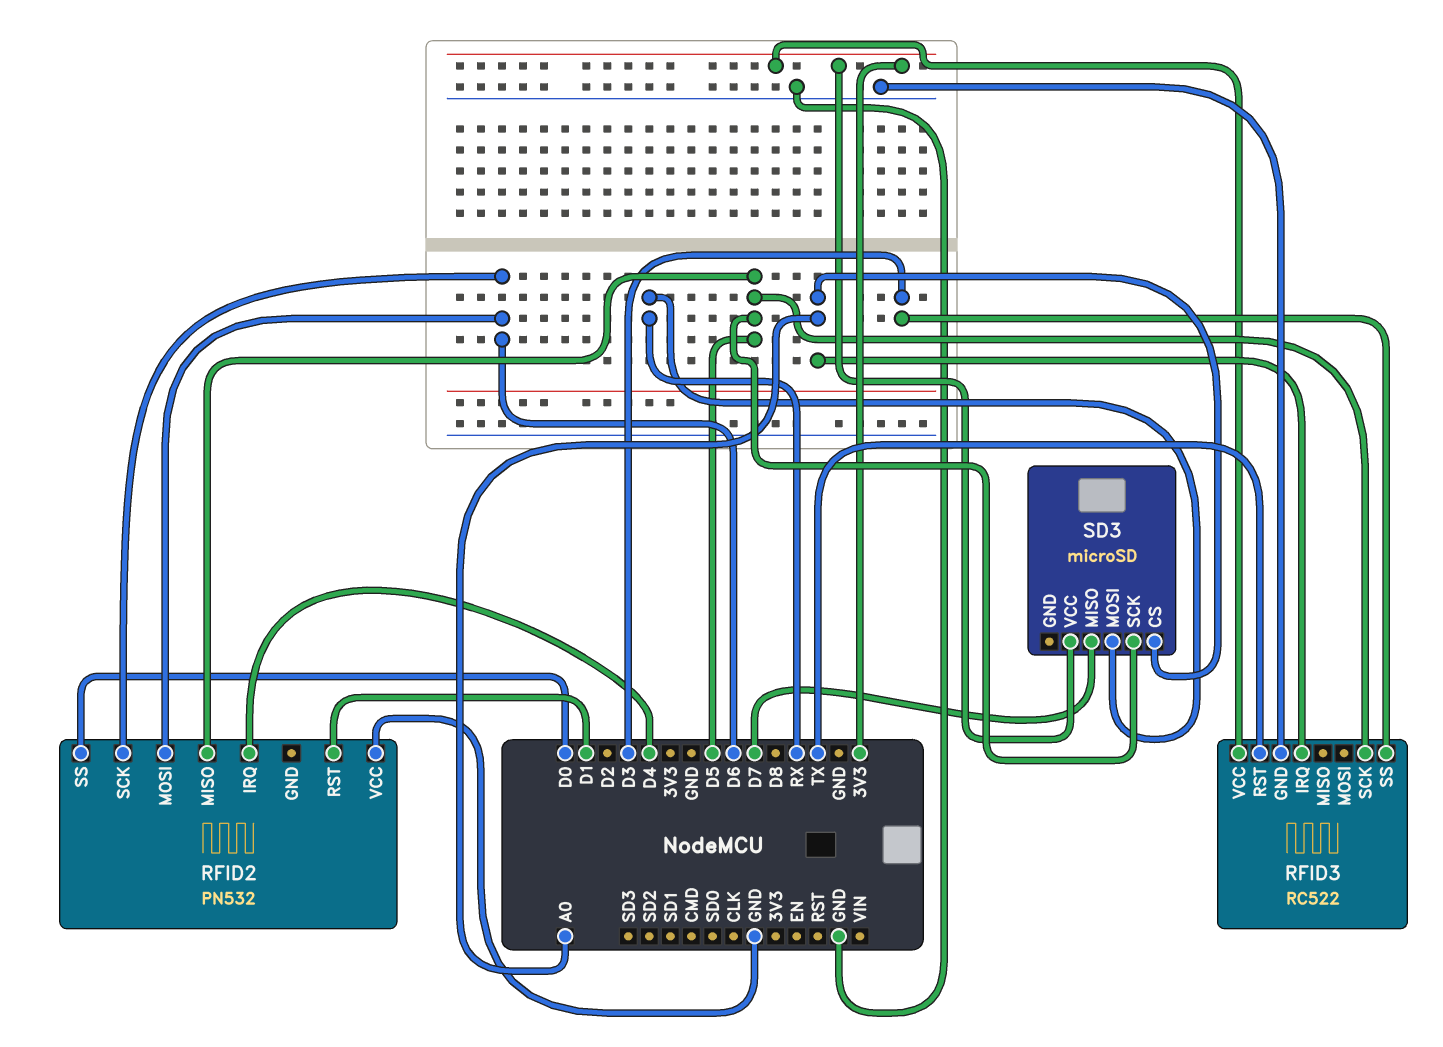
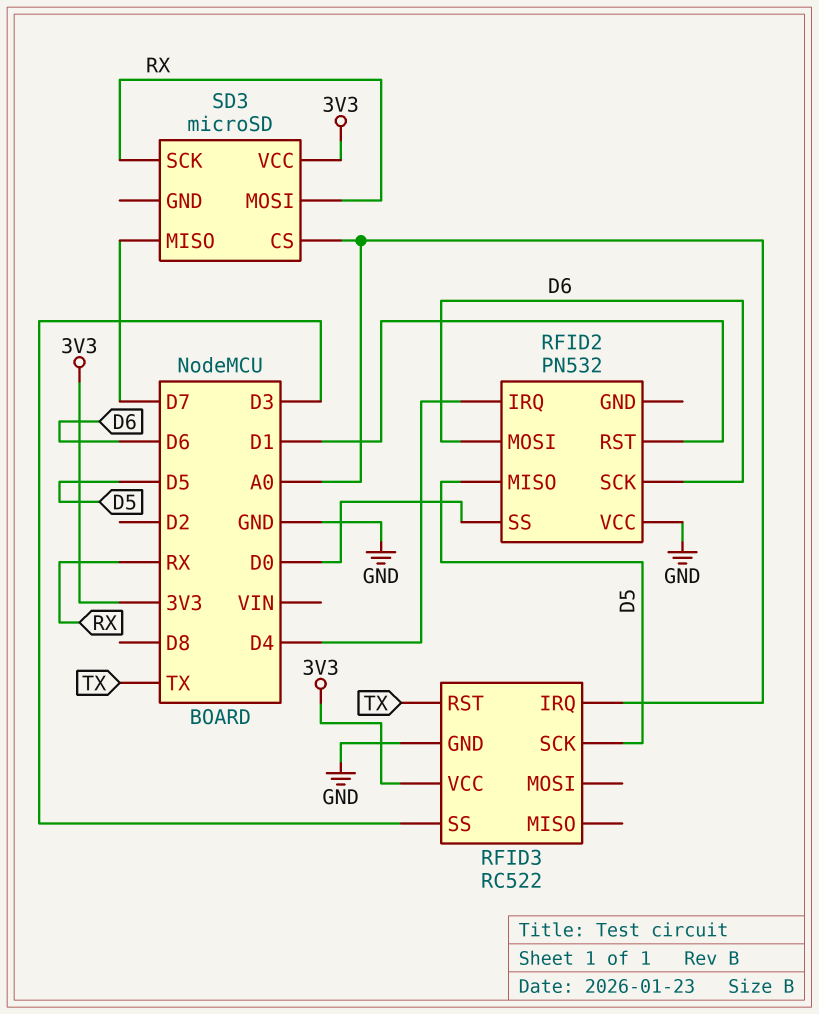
SD3 pin SCK: D5 -> RX

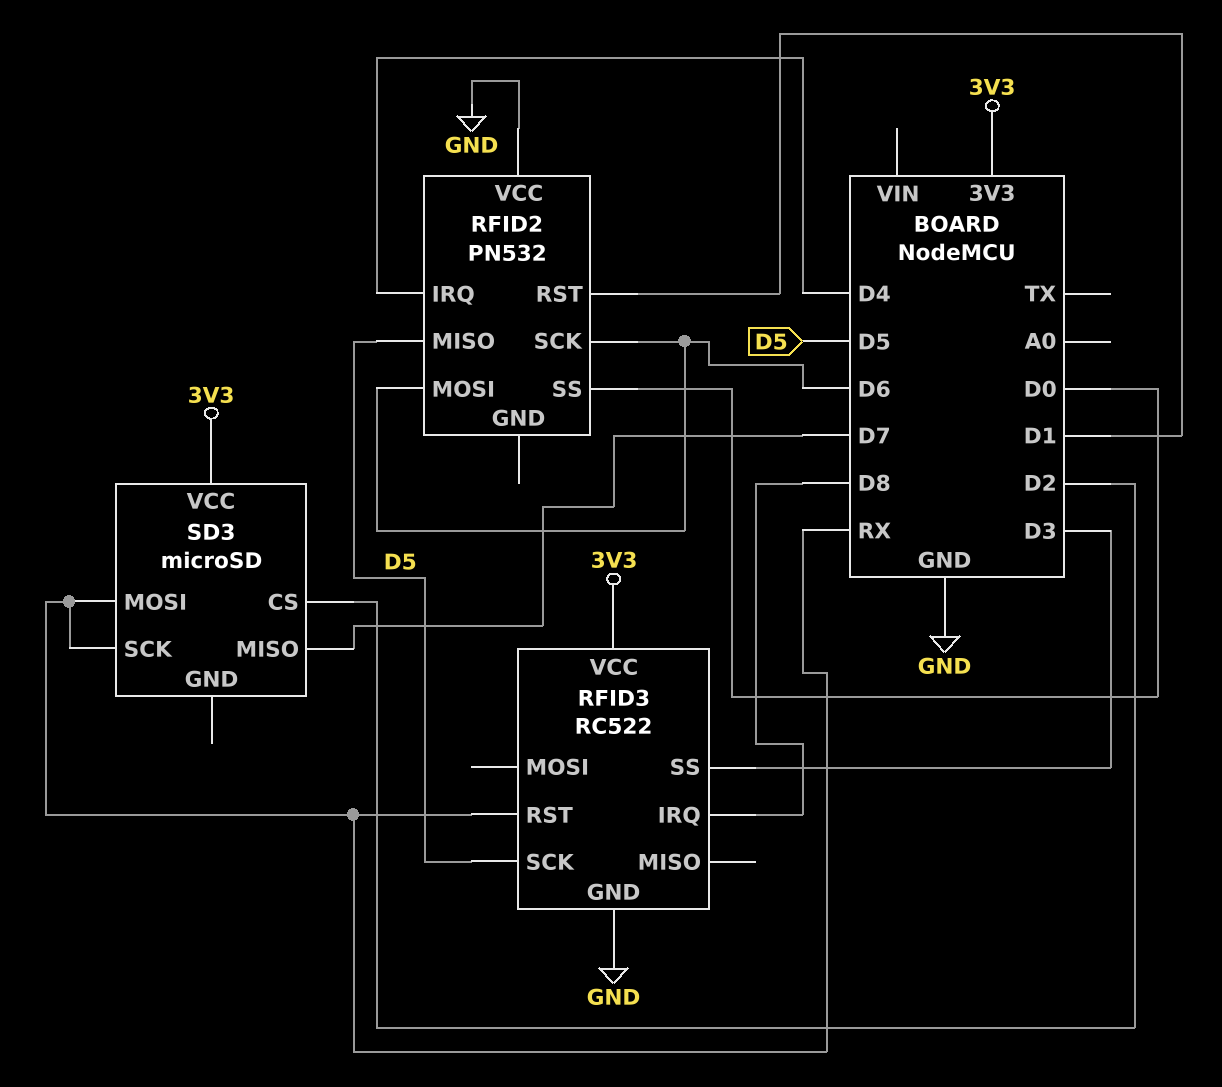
RFID3 pin IRQ: A0 -> D8
RFID3 pin RST: TX -> RX
SD3 pin CS: A0 -> D2

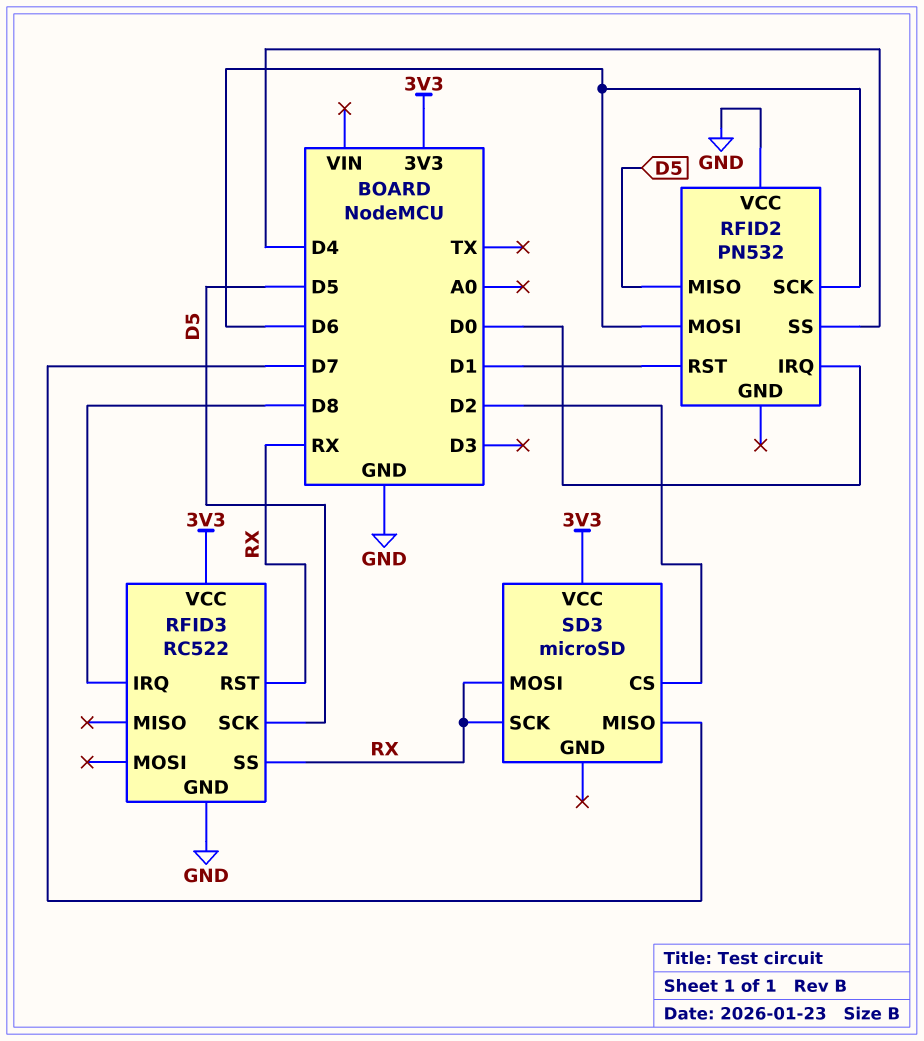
RFID2 pin IRQ: D4 -> D0
RFID2 pin SS: D0 -> D4
RFID3 pin SS: D3 -> RX

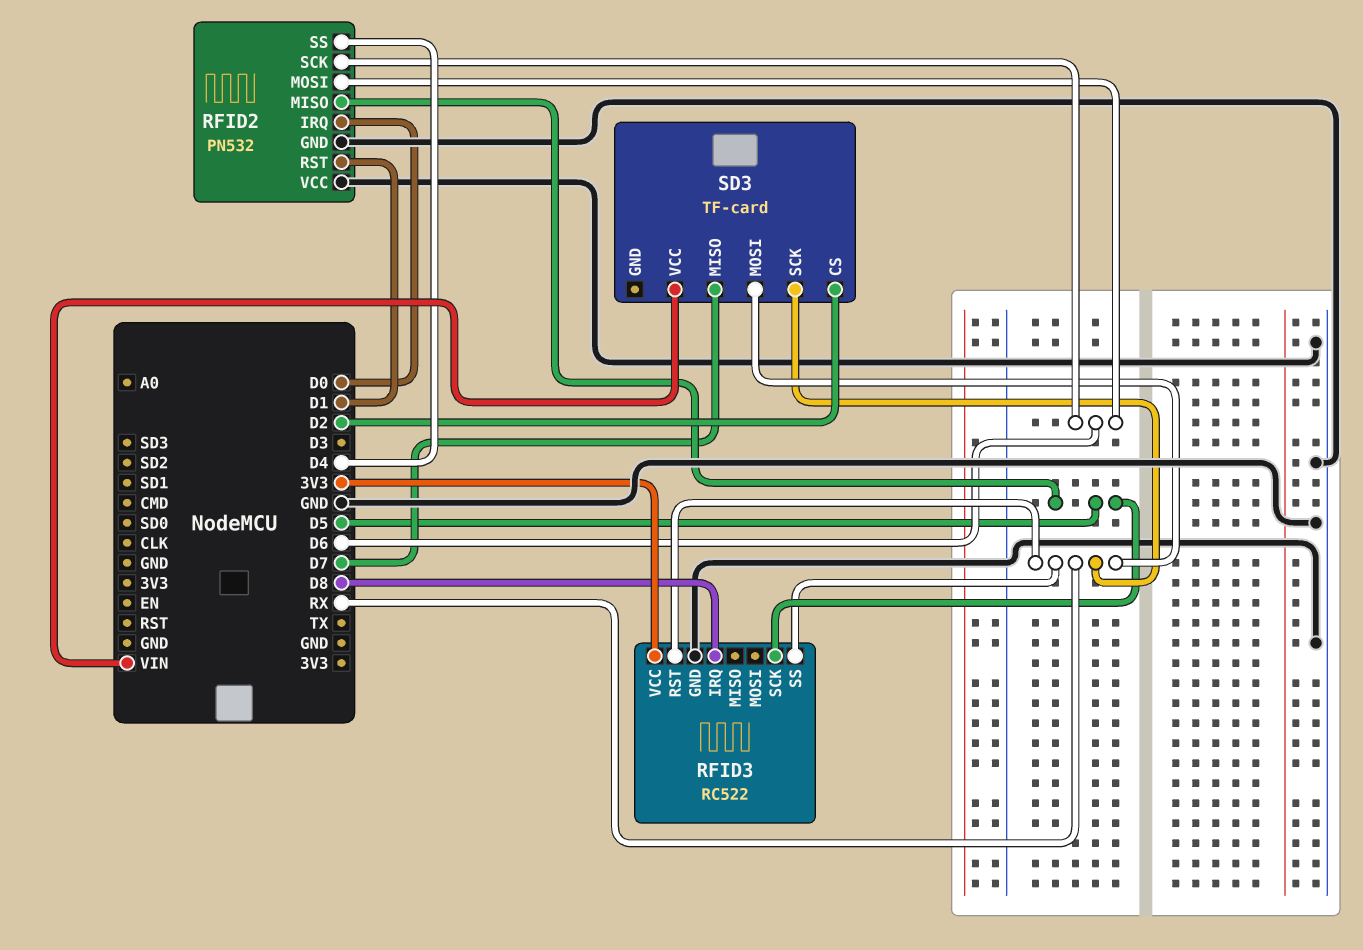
RFID2 pin GND: none -> GND
SD3: microSD -> TF-card
SD3 pin VCC: 3V3 -> VIN

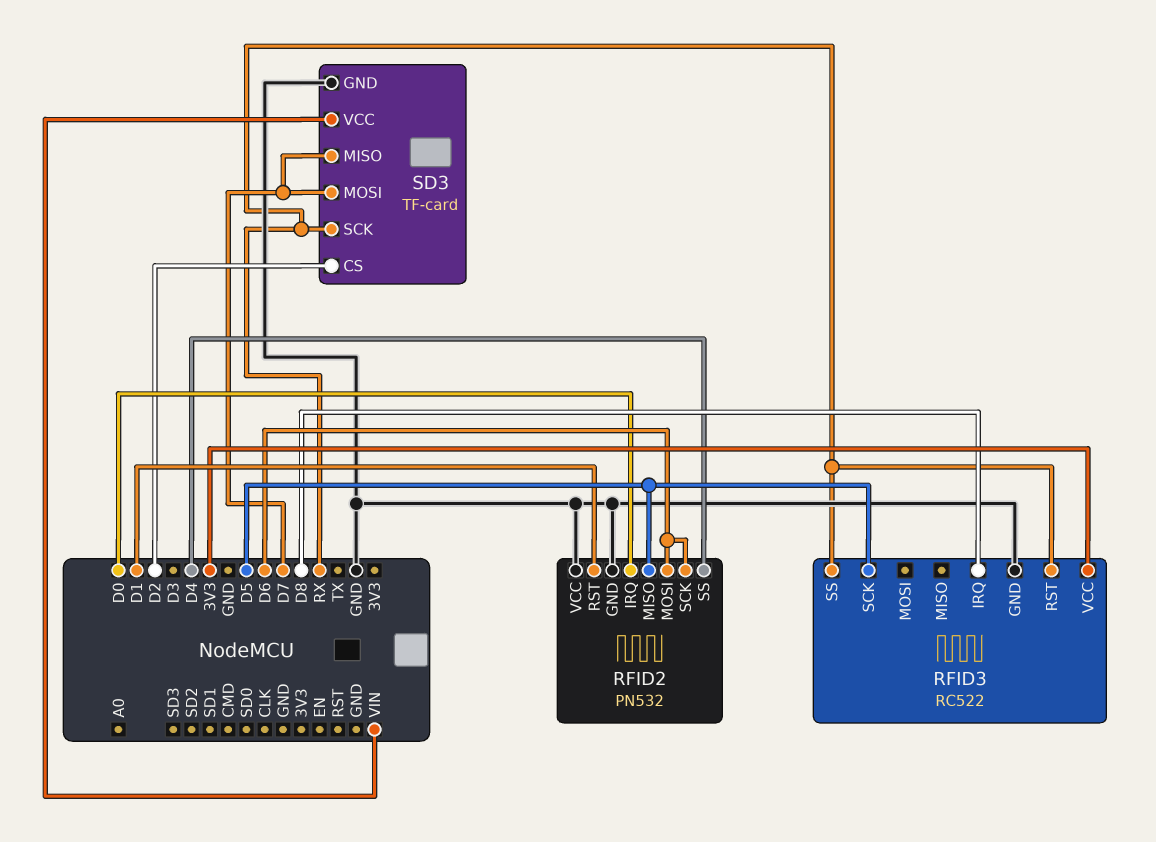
SD3 pin GND: none -> GND
SD3 pin MOSI: RX -> D7

